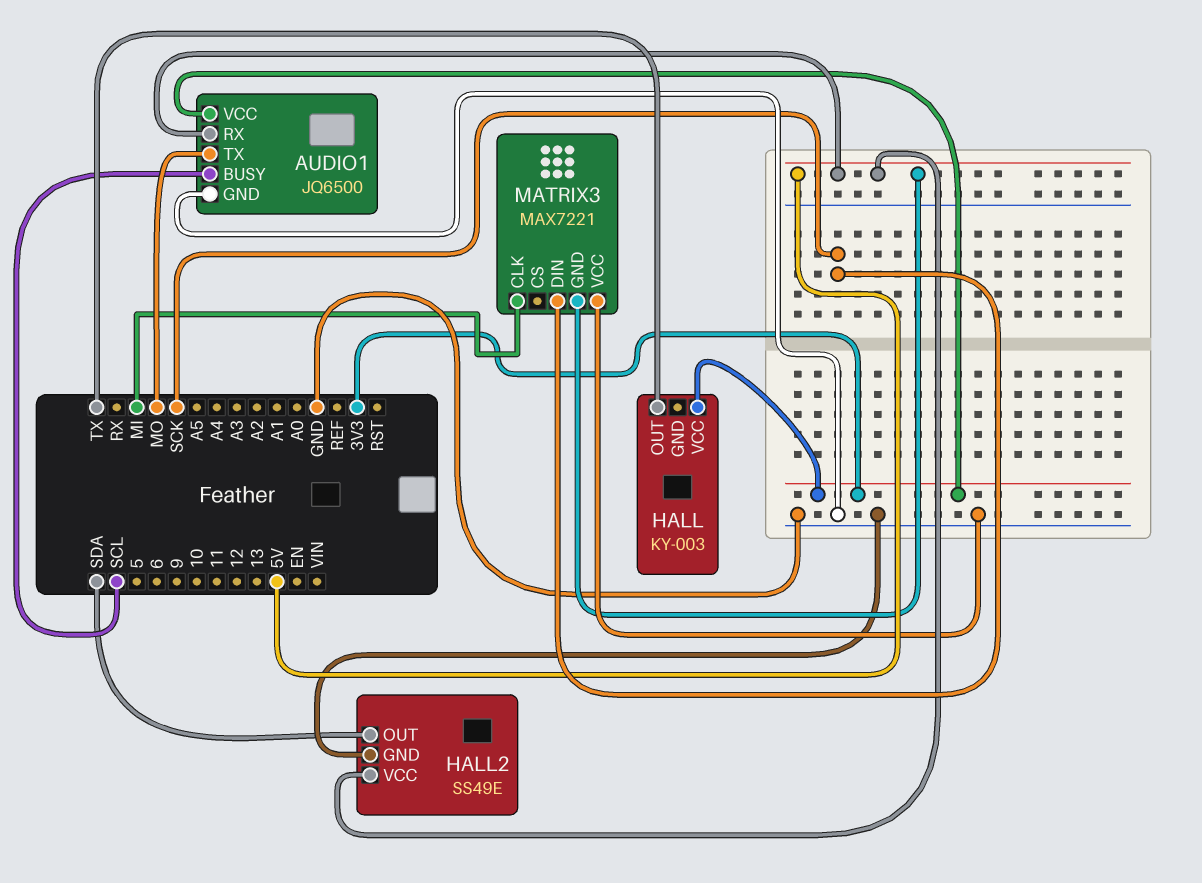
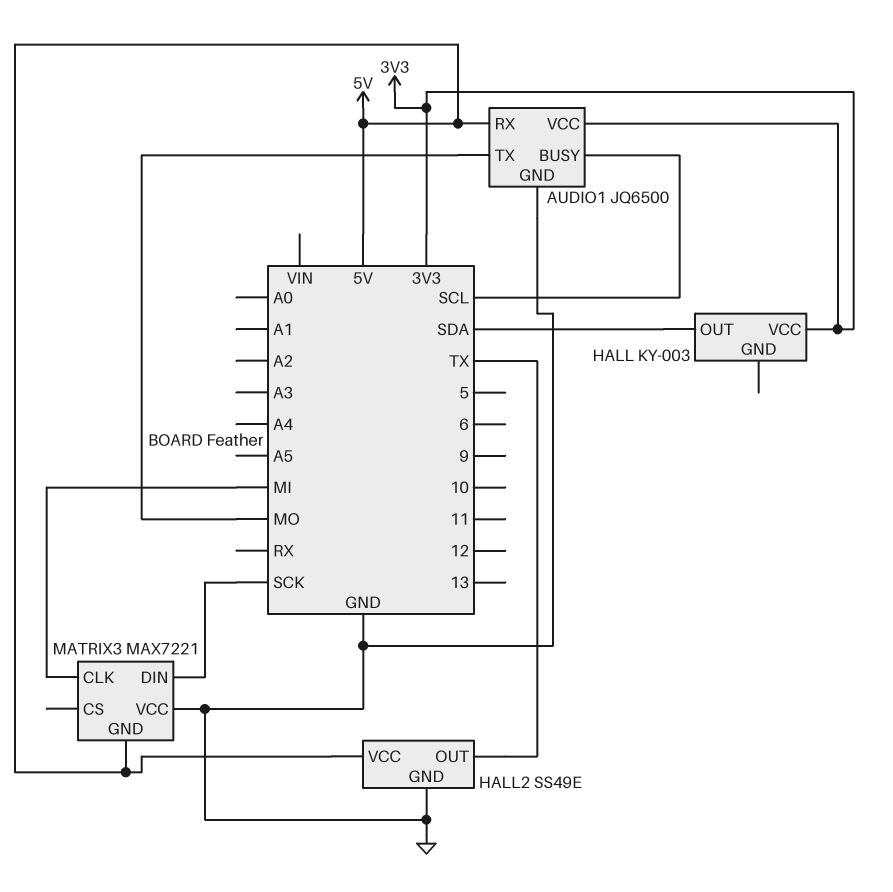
HALL pin OUT: TX -> SDA
HALL2 pin OUT: SDA -> TX

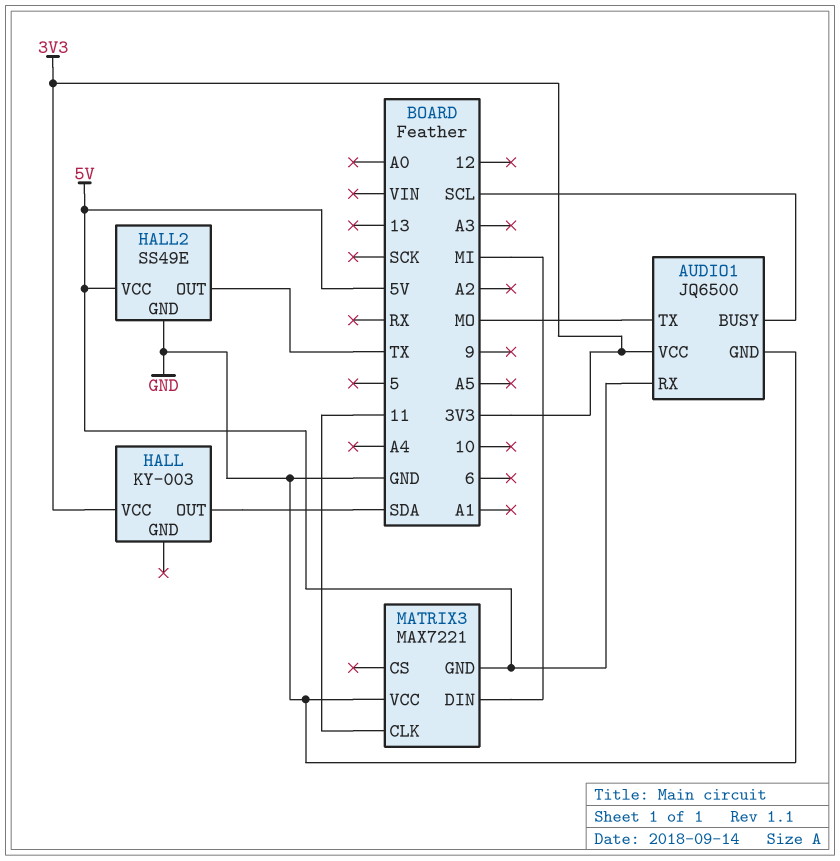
MATRIX3 pin CLK: MI -> 11
MATRIX3 pin DIN: SCK -> MI

